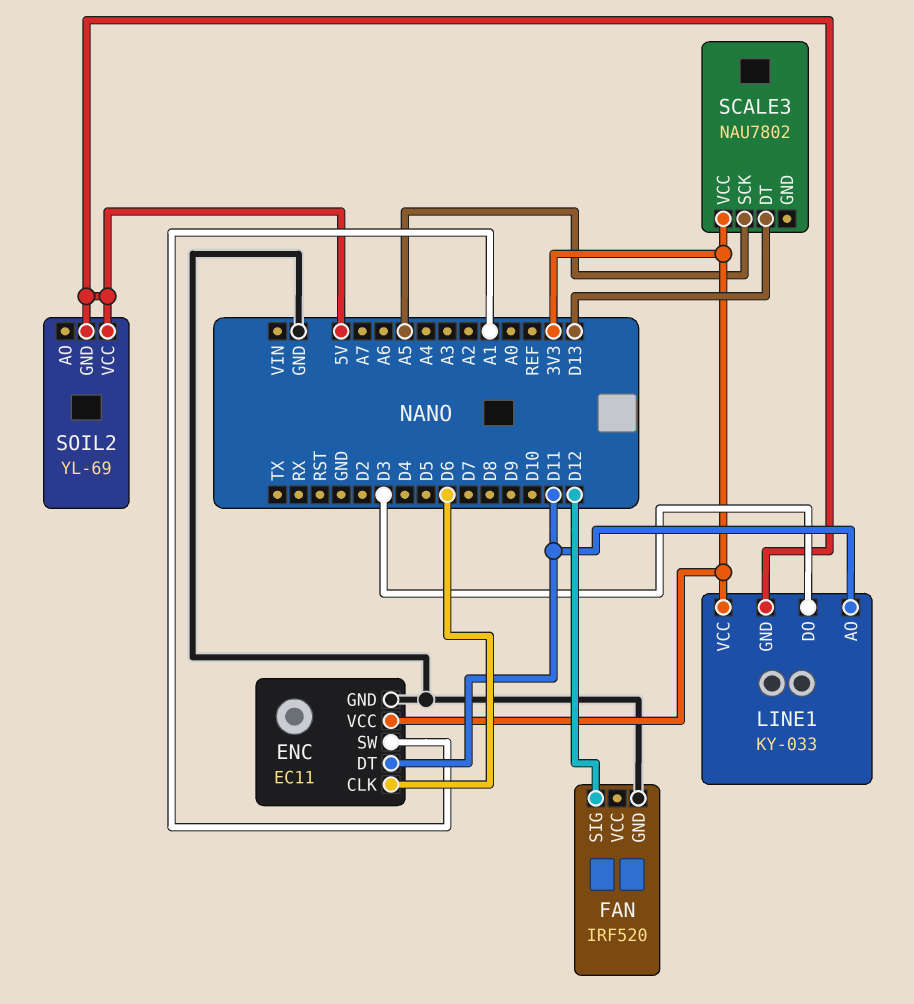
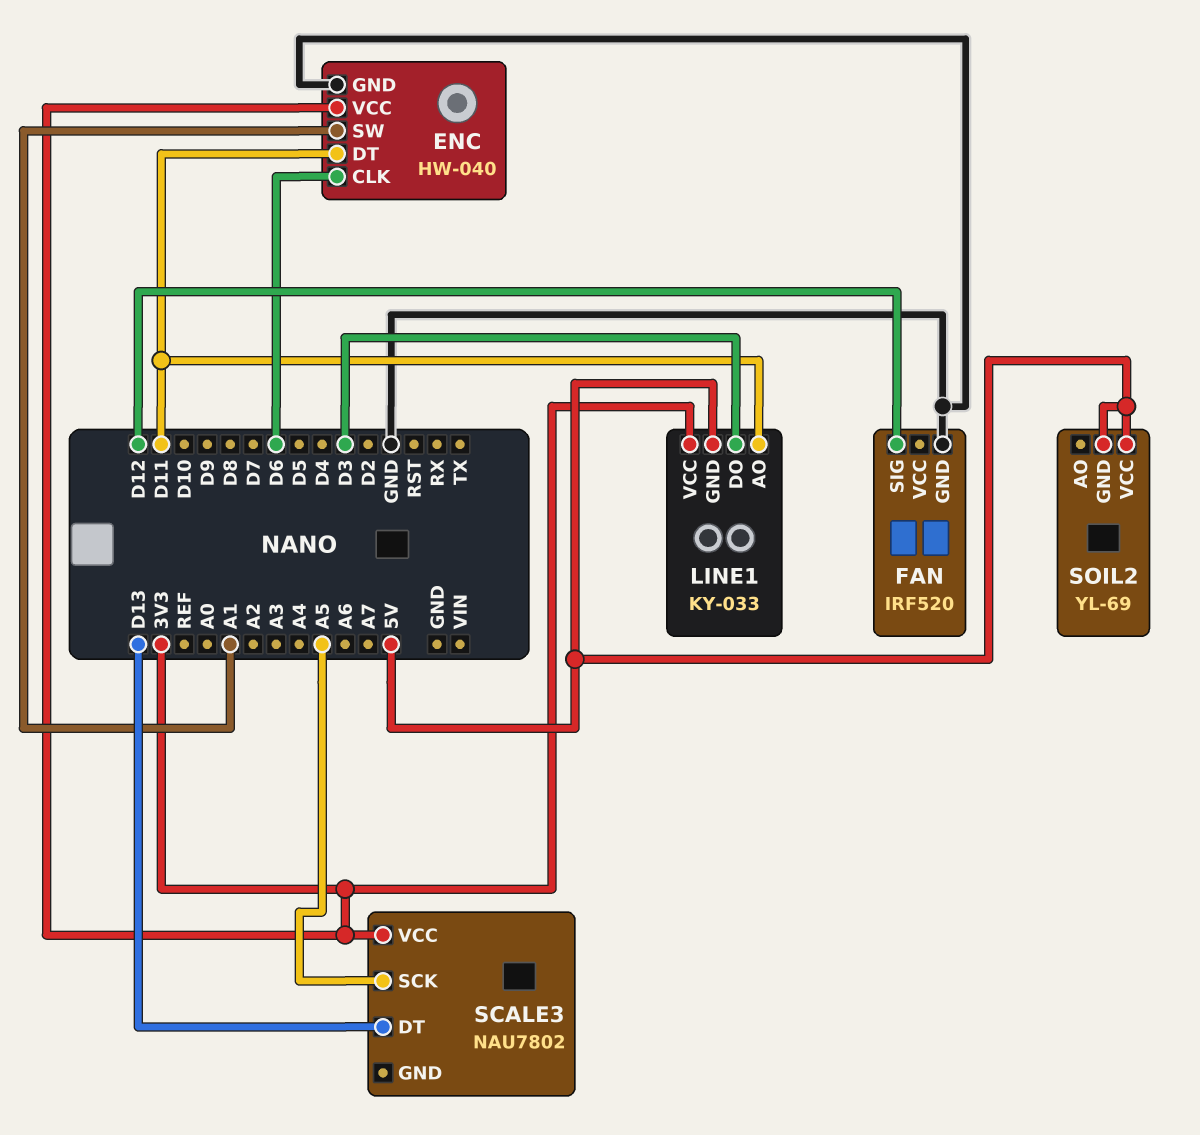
ENC: EC11 -> HW-040

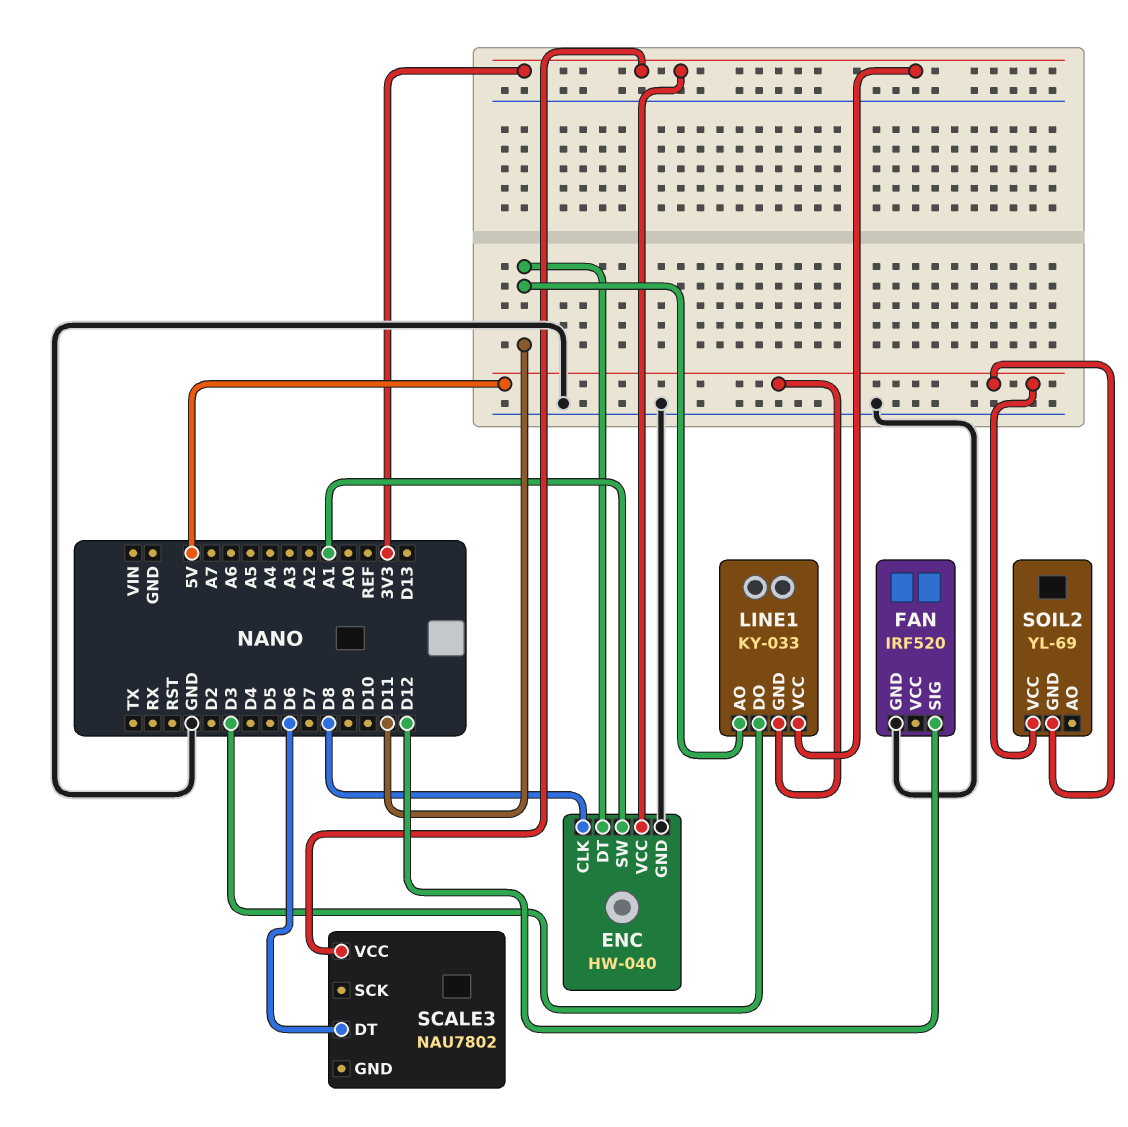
ENC pin CLK: D6 -> D8
SCALE3 pin DT: D13 -> D6
SCALE3 pin SCK: A5 -> none

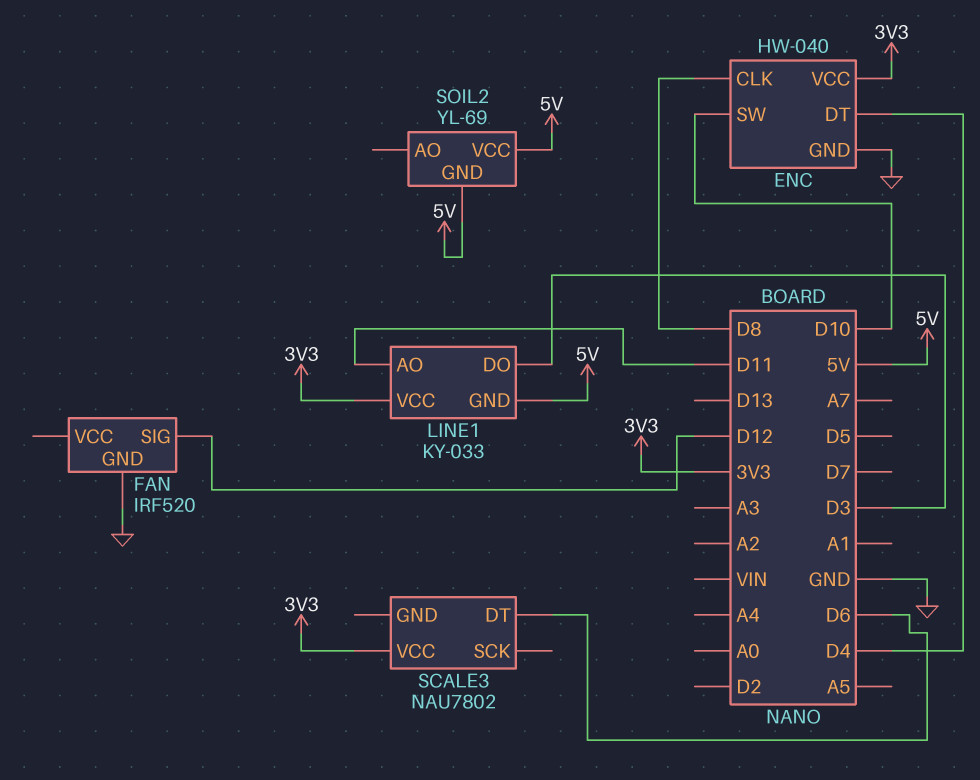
ENC pin DT: D11 -> D4
ENC pin SW: A1 -> D10

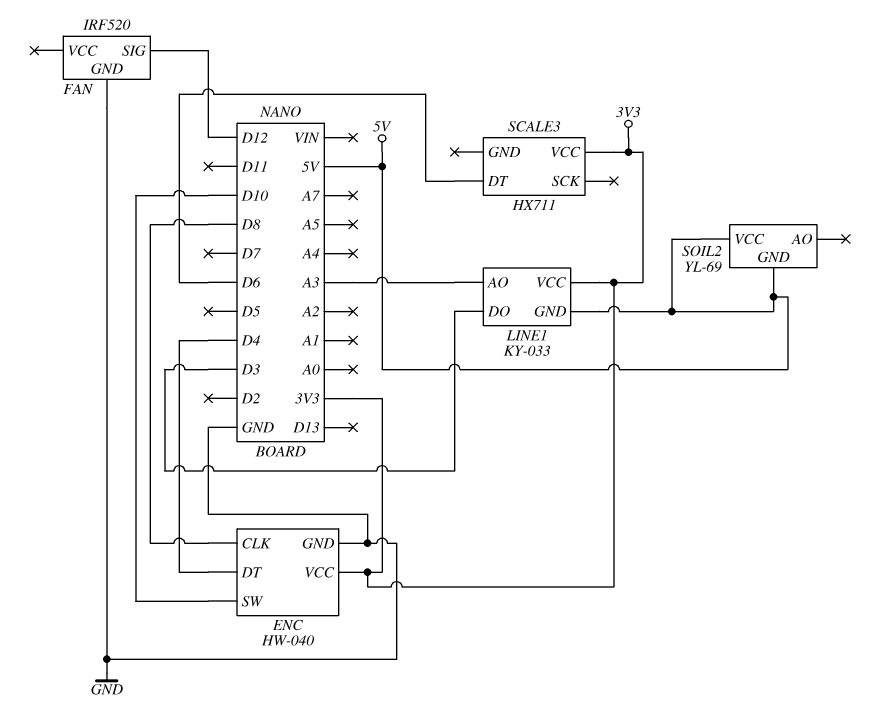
LINE1 pin AO: D11 -> A3
SCALE3: NAU7802 -> HX711

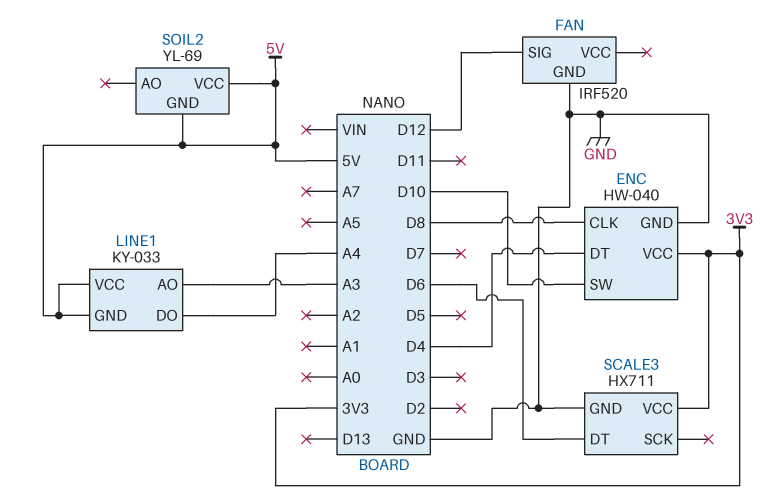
LINE1 pin DO: D3 -> A4
LINE1 pin VCC: 3V3 -> 5V
SCALE3 pin GND: none -> GND

